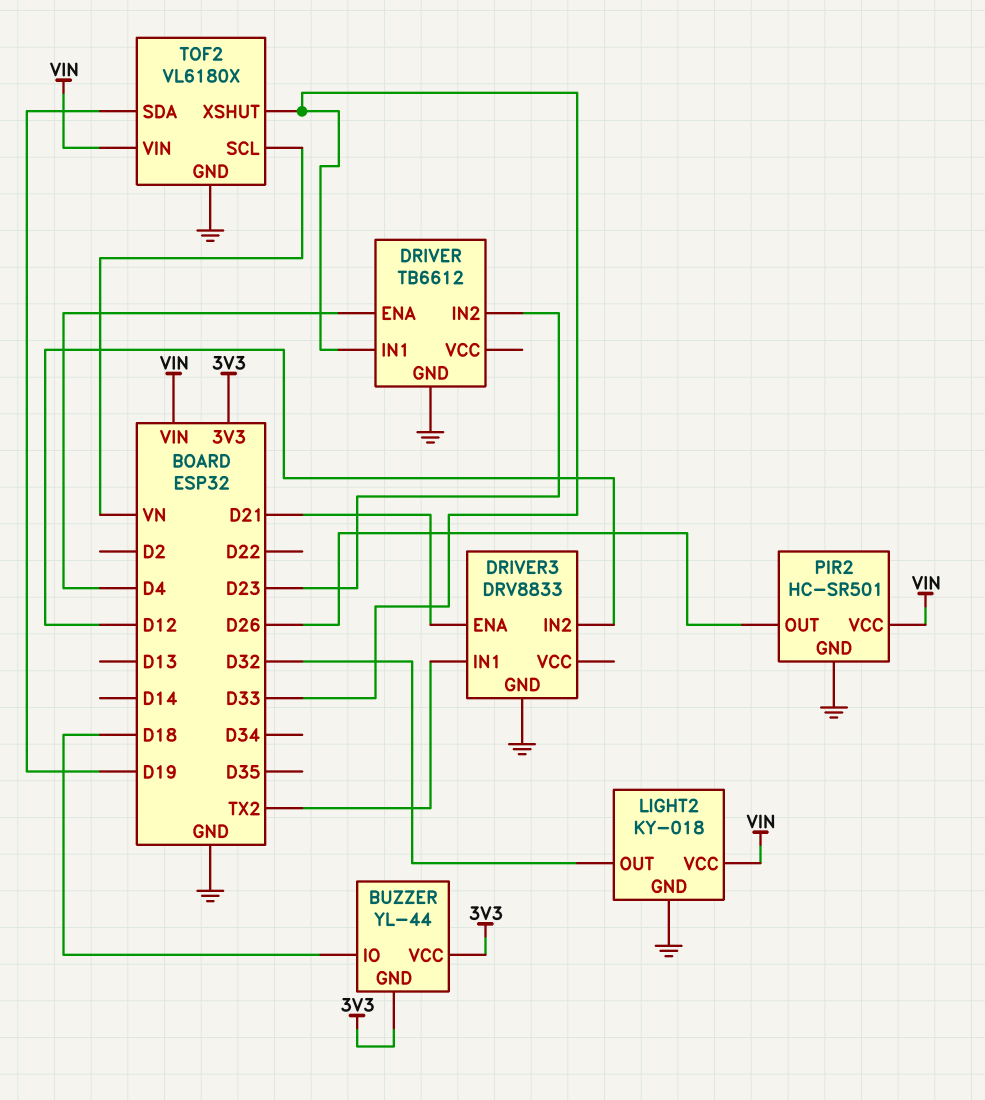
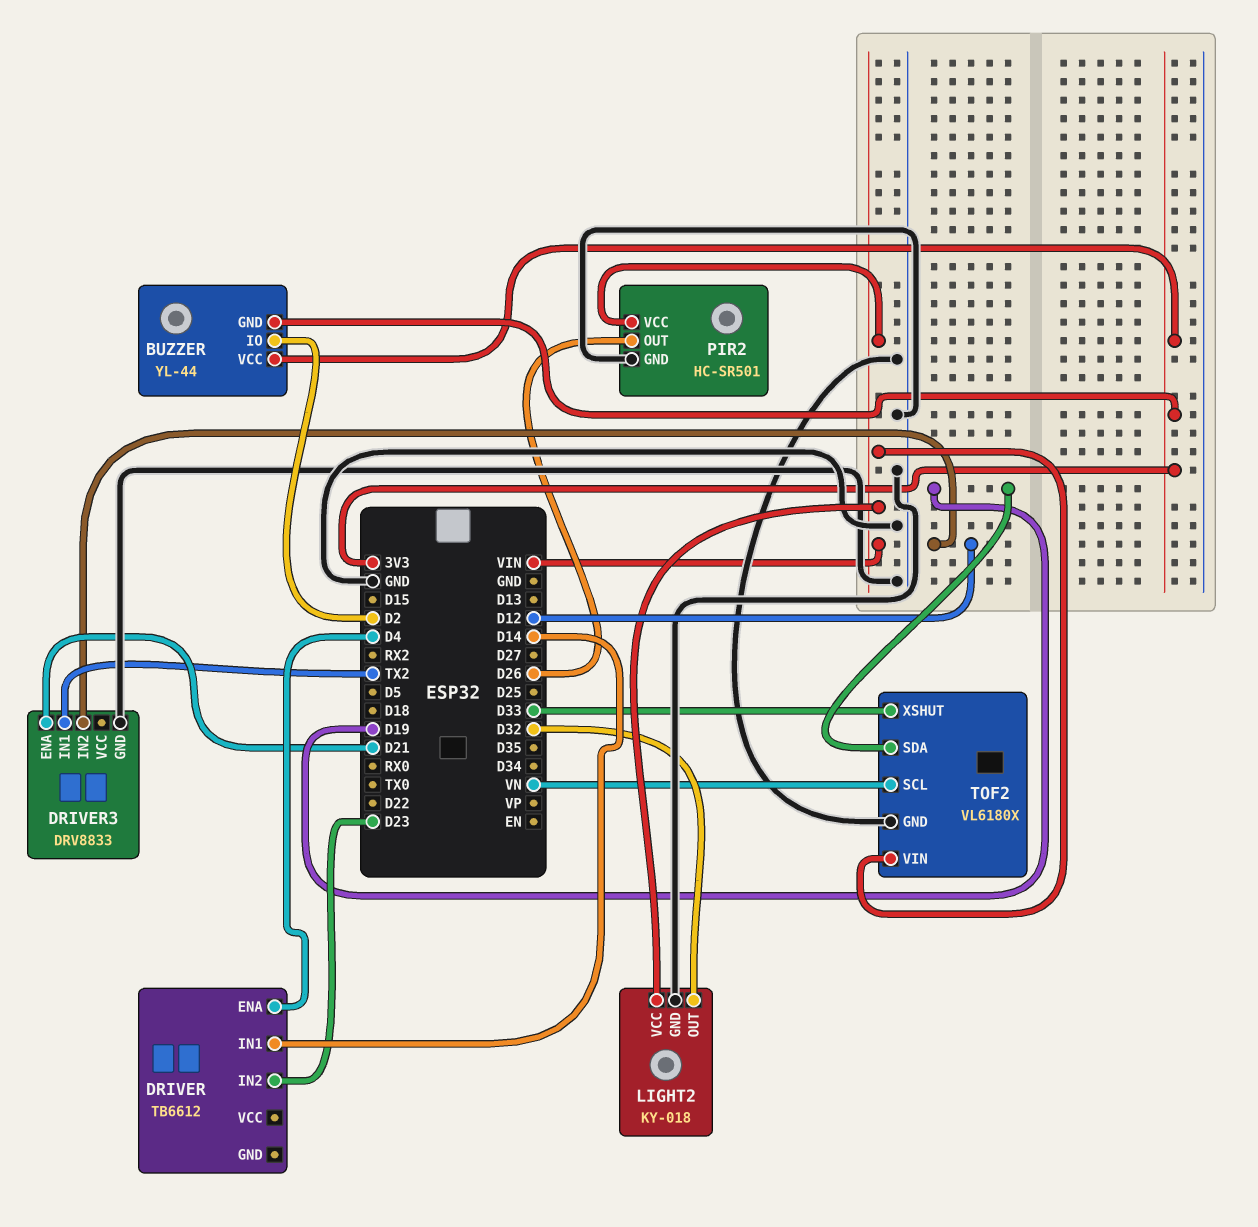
BUZZER pin IO: D18 -> D2
DRIVER pin GND: GND -> none
DRIVER pin IN1: D33 -> D14

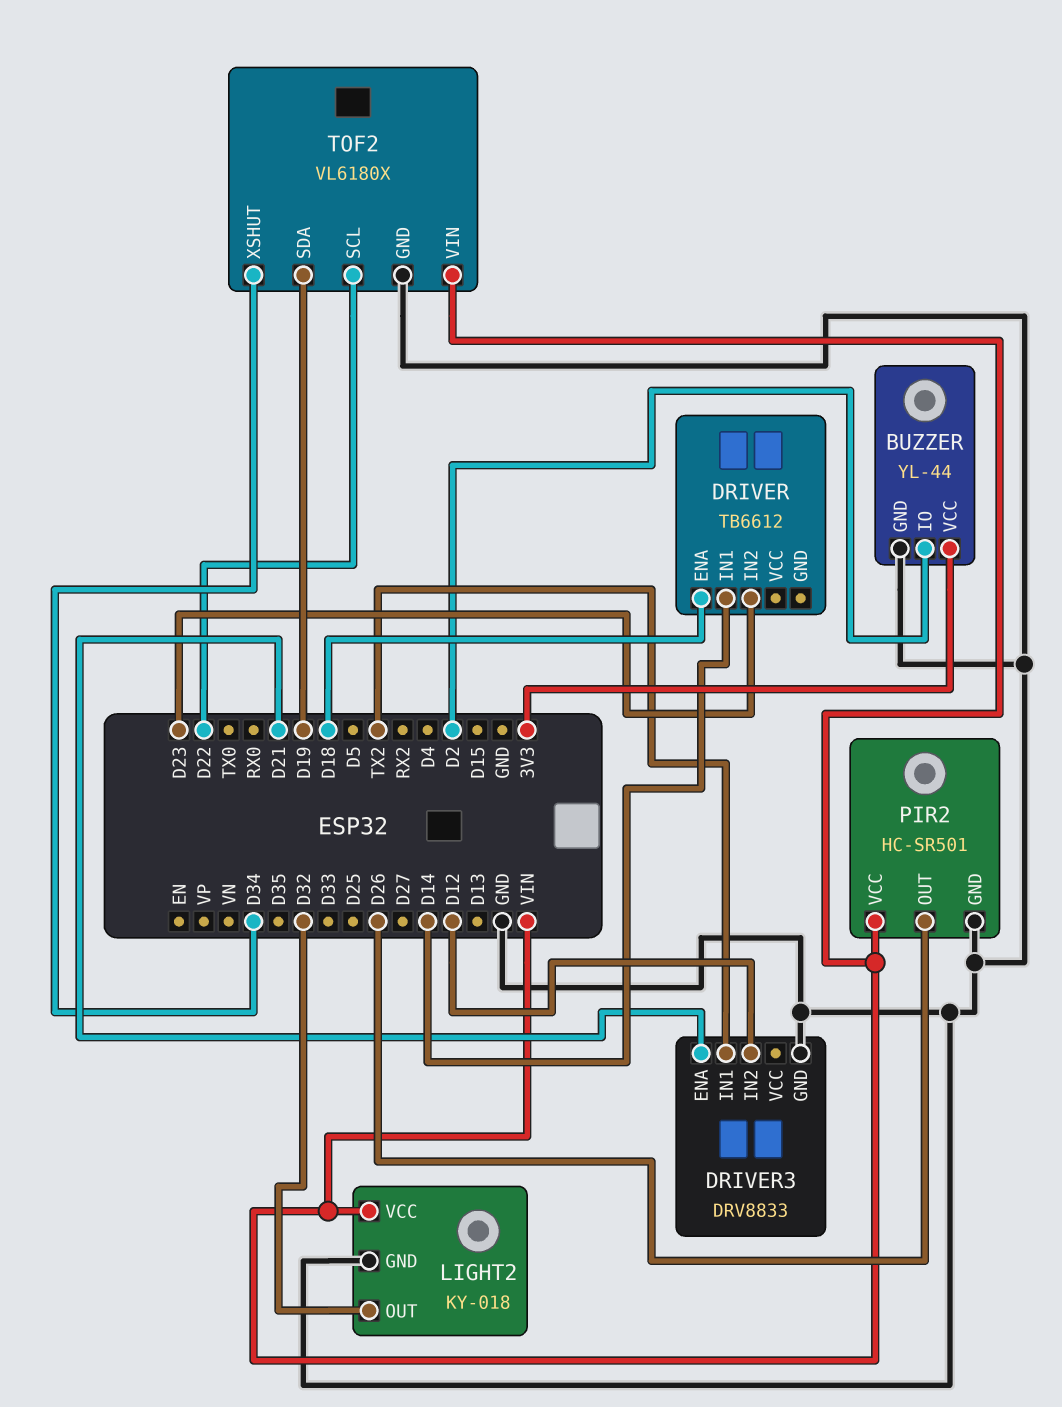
BUZZER pin GND: 3V3 -> GND
DRIVER pin ENA: D4 -> D18
TOF2 pin SCL: VN -> D22
TOF2 pin XSHUT: D33 -> D34

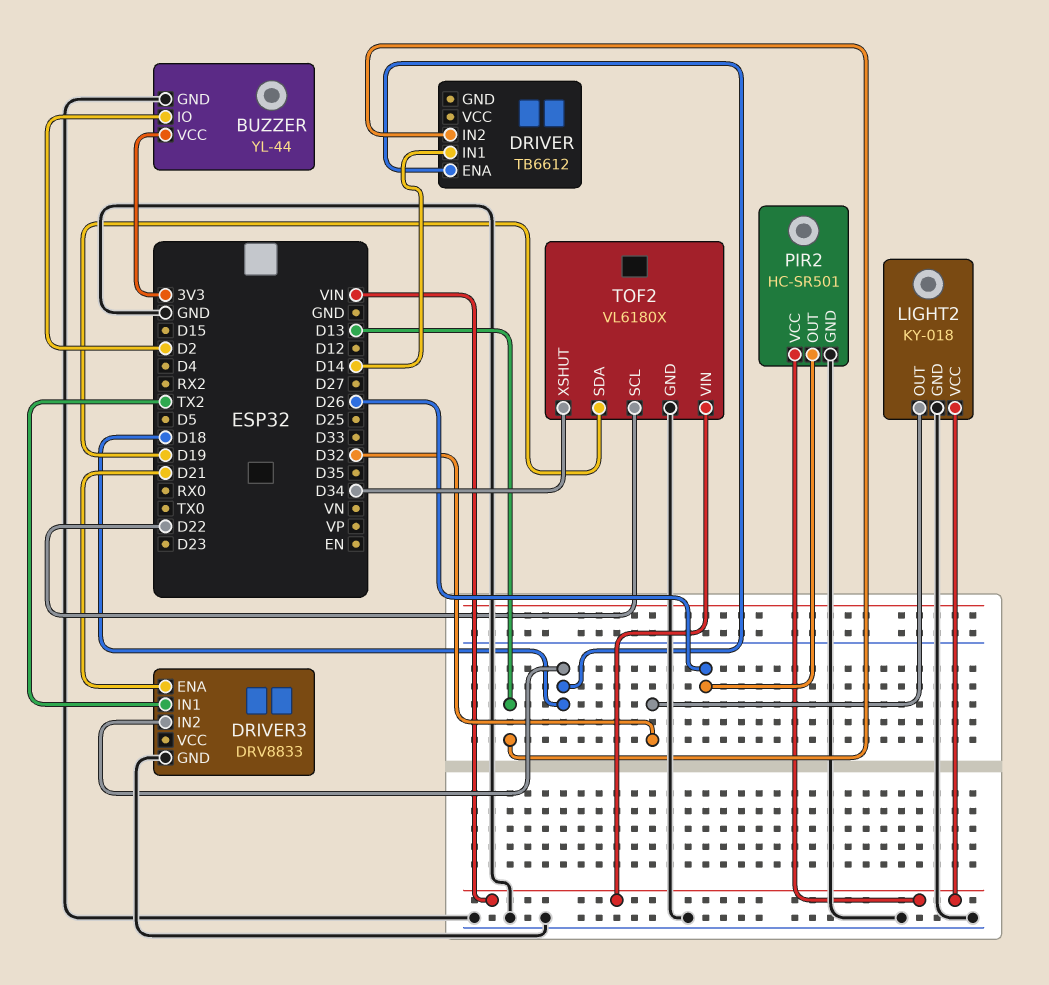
DRIVER pin IN2: D23 -> D13
DRIVER3 pin IN2: D12 -> D18

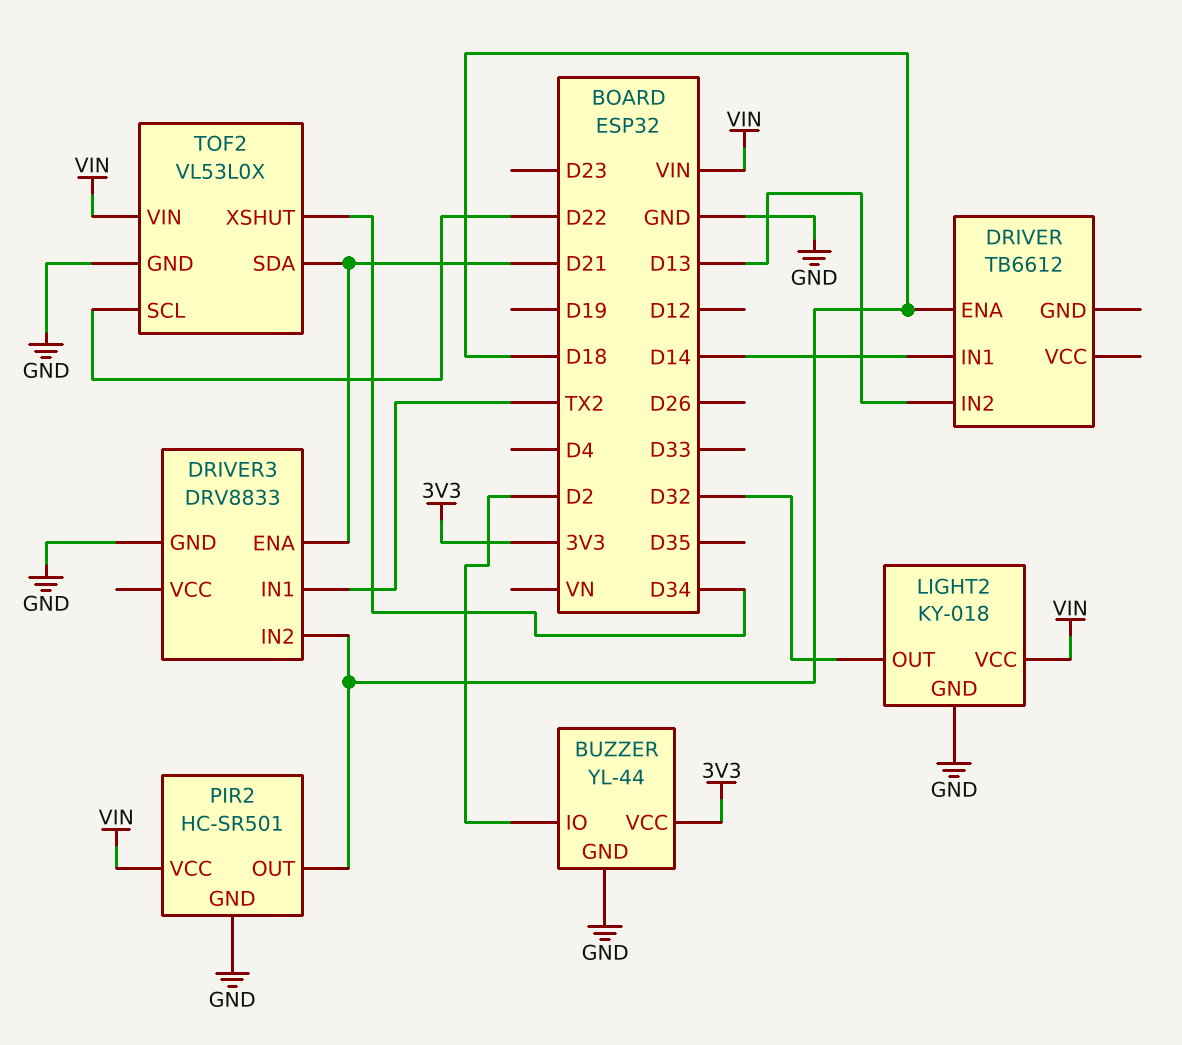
PIR2 pin OUT: D26 -> D18
TOF2: VL6180X -> VL53L0X
TOF2 pin SDA: D19 -> D21

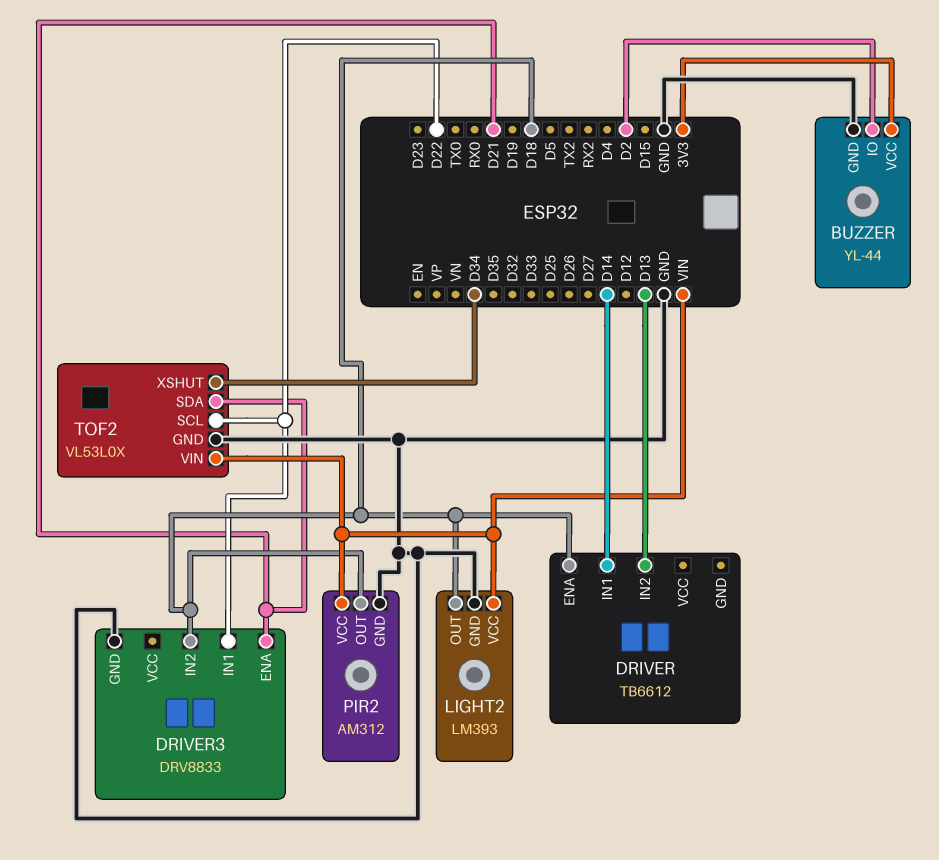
DRIVER3 pin IN1: TX2 -> D22
LIGHT2: KY-018 -> LM393
LIGHT2 pin OUT: D32 -> D18
PIR2: HC-SR501 -> AM312

